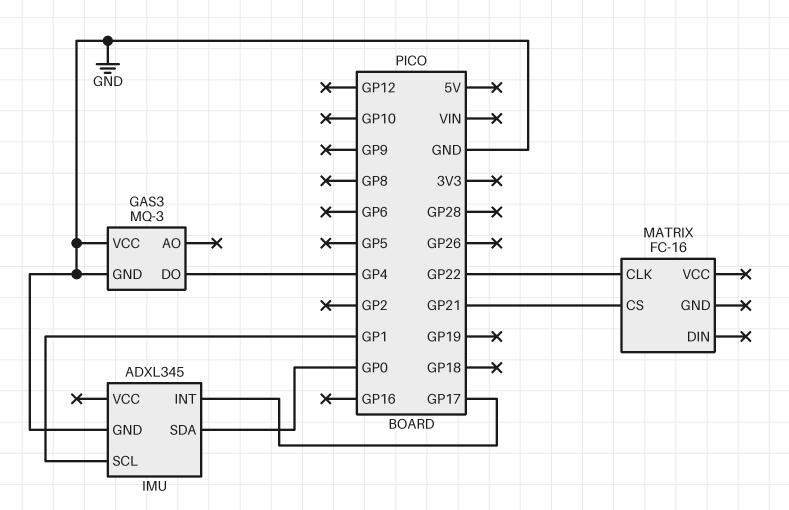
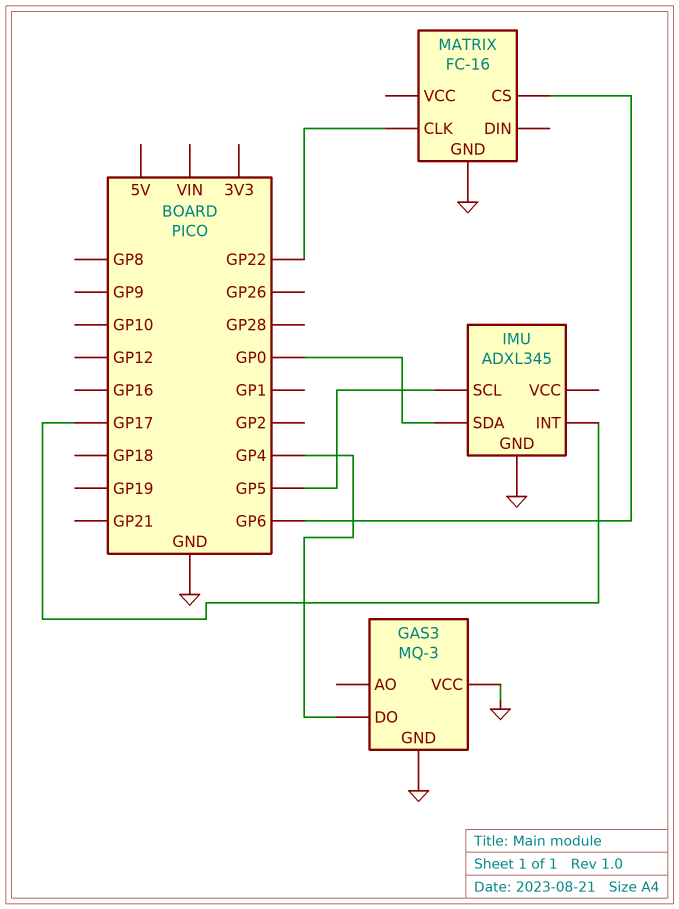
IMU pin SCL: GP1 -> GP5
MATRIX pin CS: GP21 -> GP6
MATRIX pin GND: none -> GND

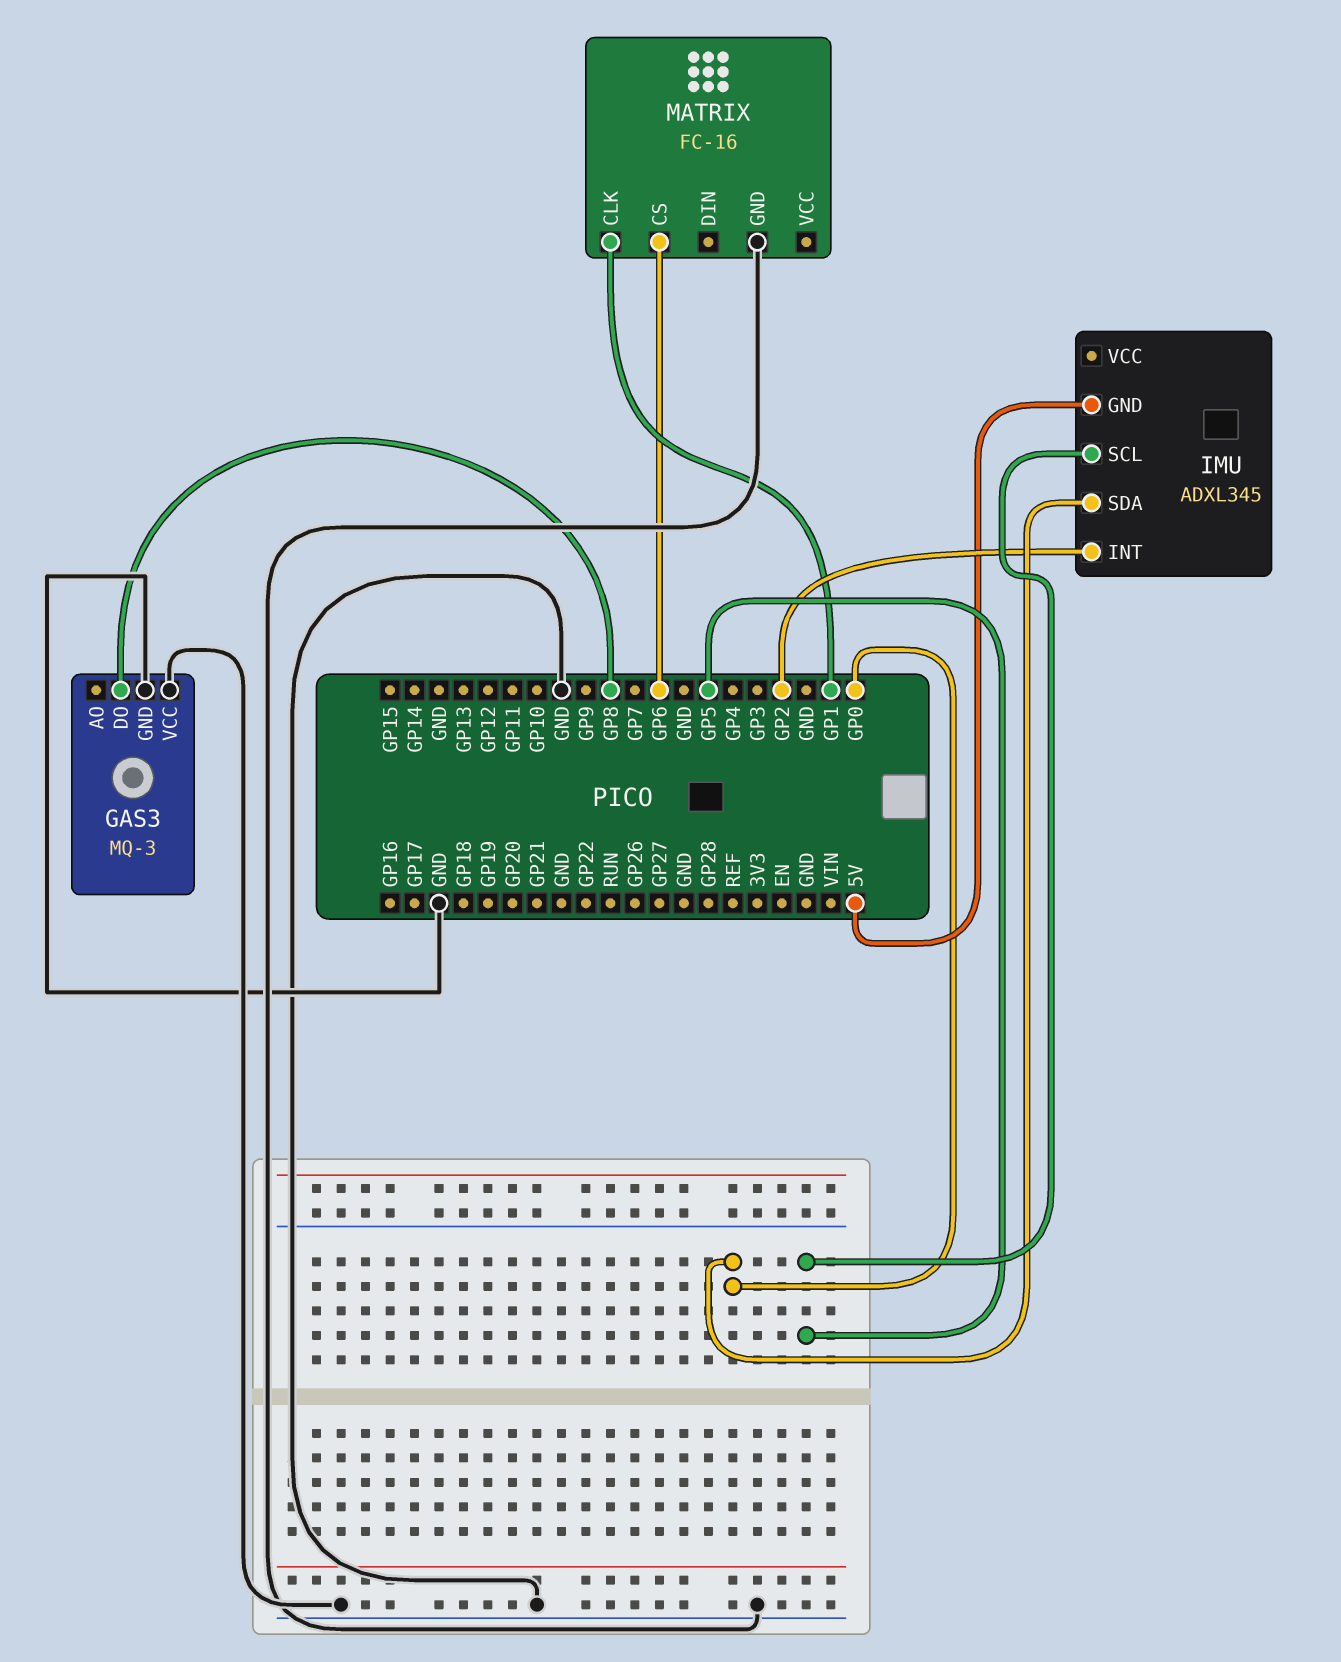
GAS3 pin DO: GP4 -> GP8
IMU pin GND: GND -> 5V
IMU pin INT: GP17 -> GP2
MATRIX pin CLK: GP22 -> GP1

